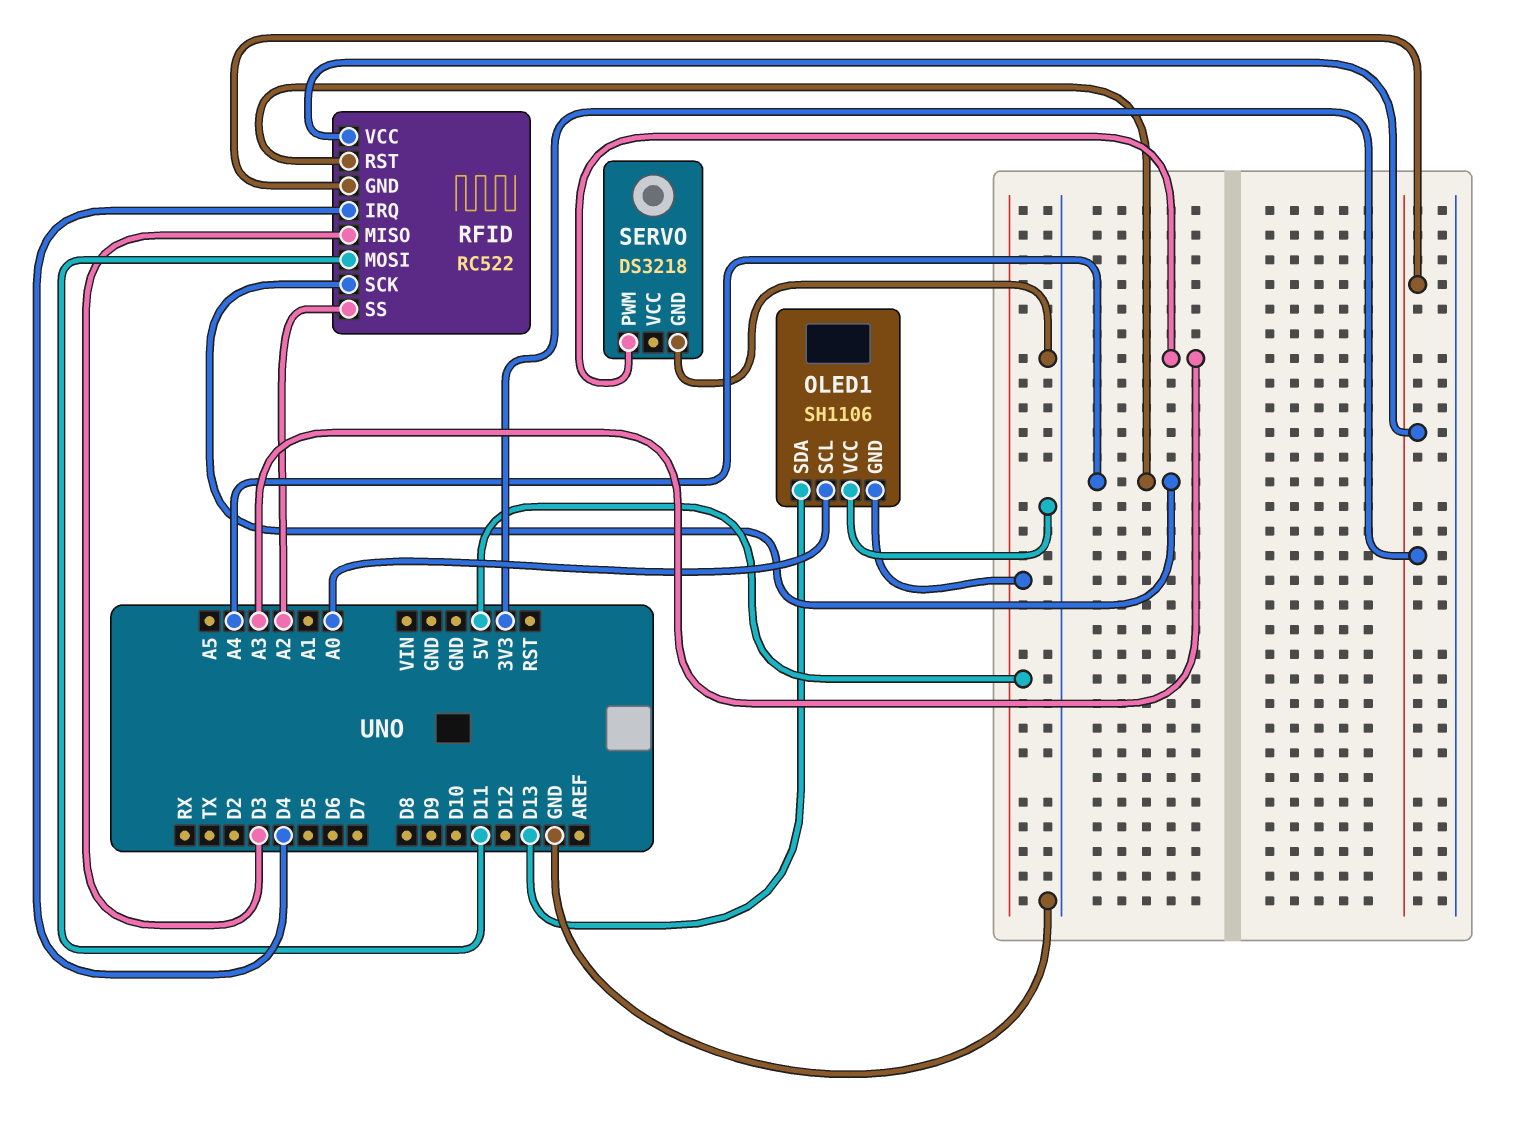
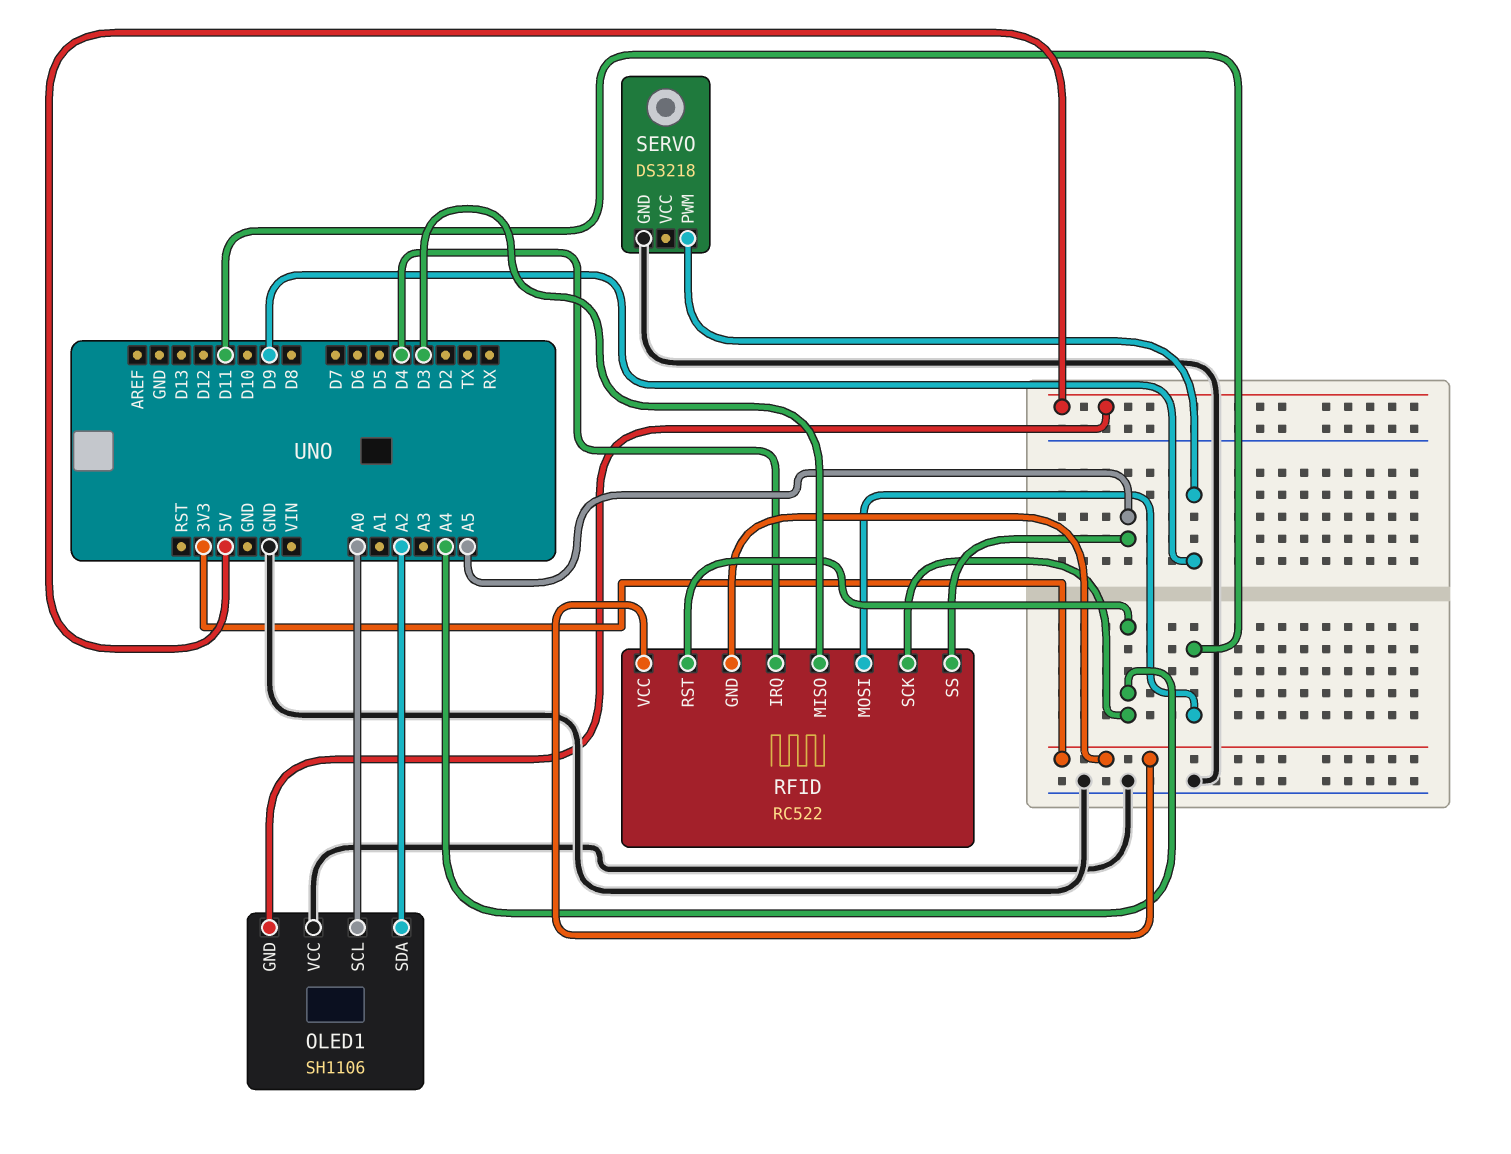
OLED1 pin SDA: D13 -> A2
RFID pin SS: A2 -> A5
SERVO pin PWM: A3 -> D9

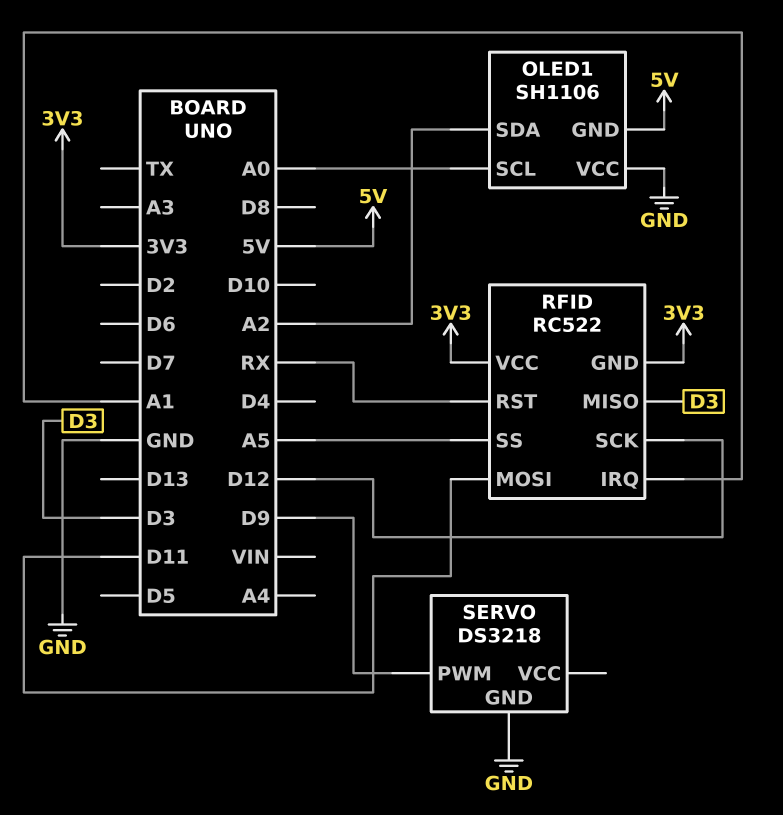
RFID pin IRQ: D4 -> A1
RFID pin RST: A4 -> RX
RFID pin SCK: A4 -> D12

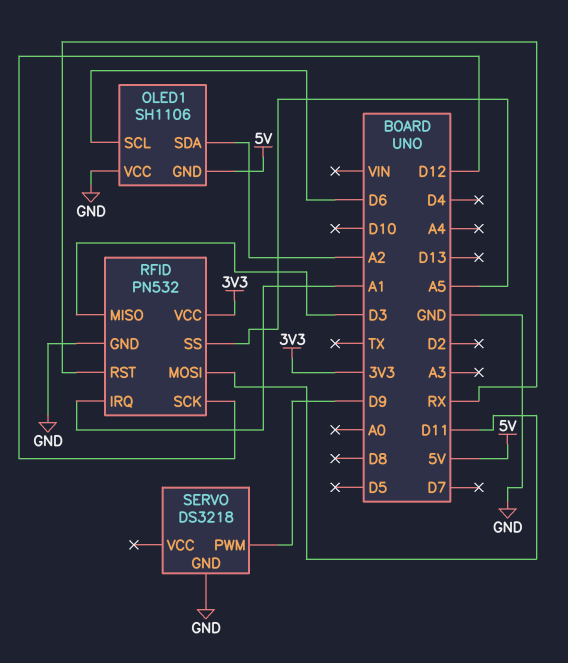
OLED1 pin SCL: A0 -> D6
RFID: RC522 -> PN532
RFID pin GND: 3V3 -> GND

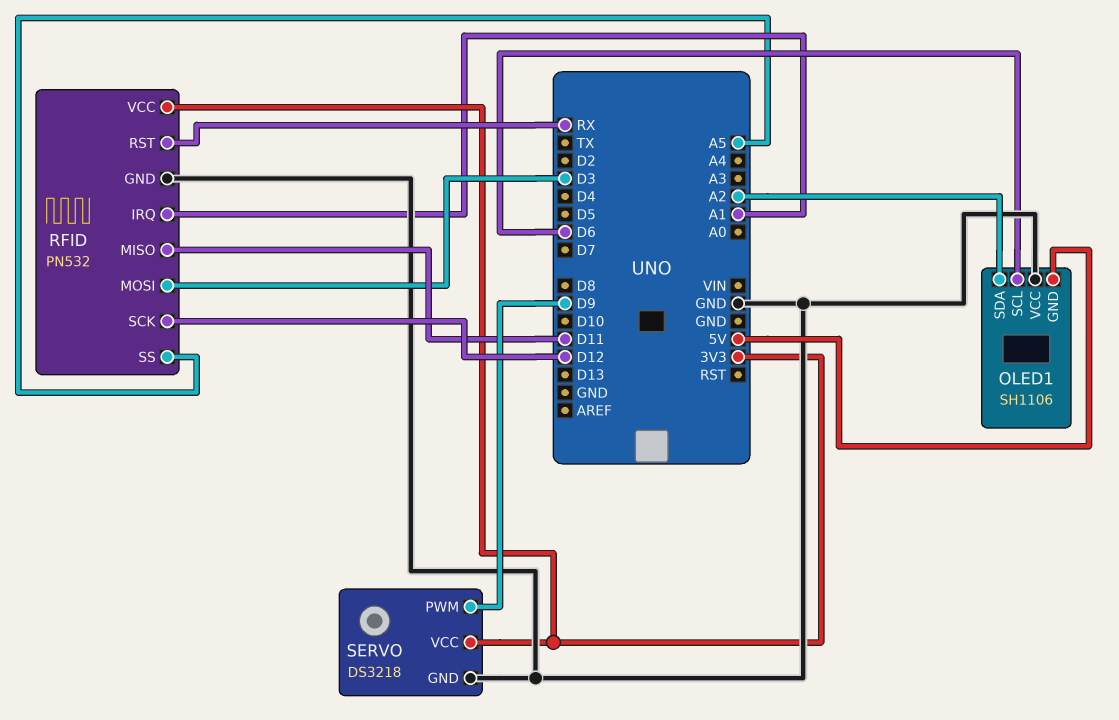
RFID pin MISO: D3 -> D11
RFID pin MOSI: D11 -> D3
SERVO pin VCC: none -> 3V3

